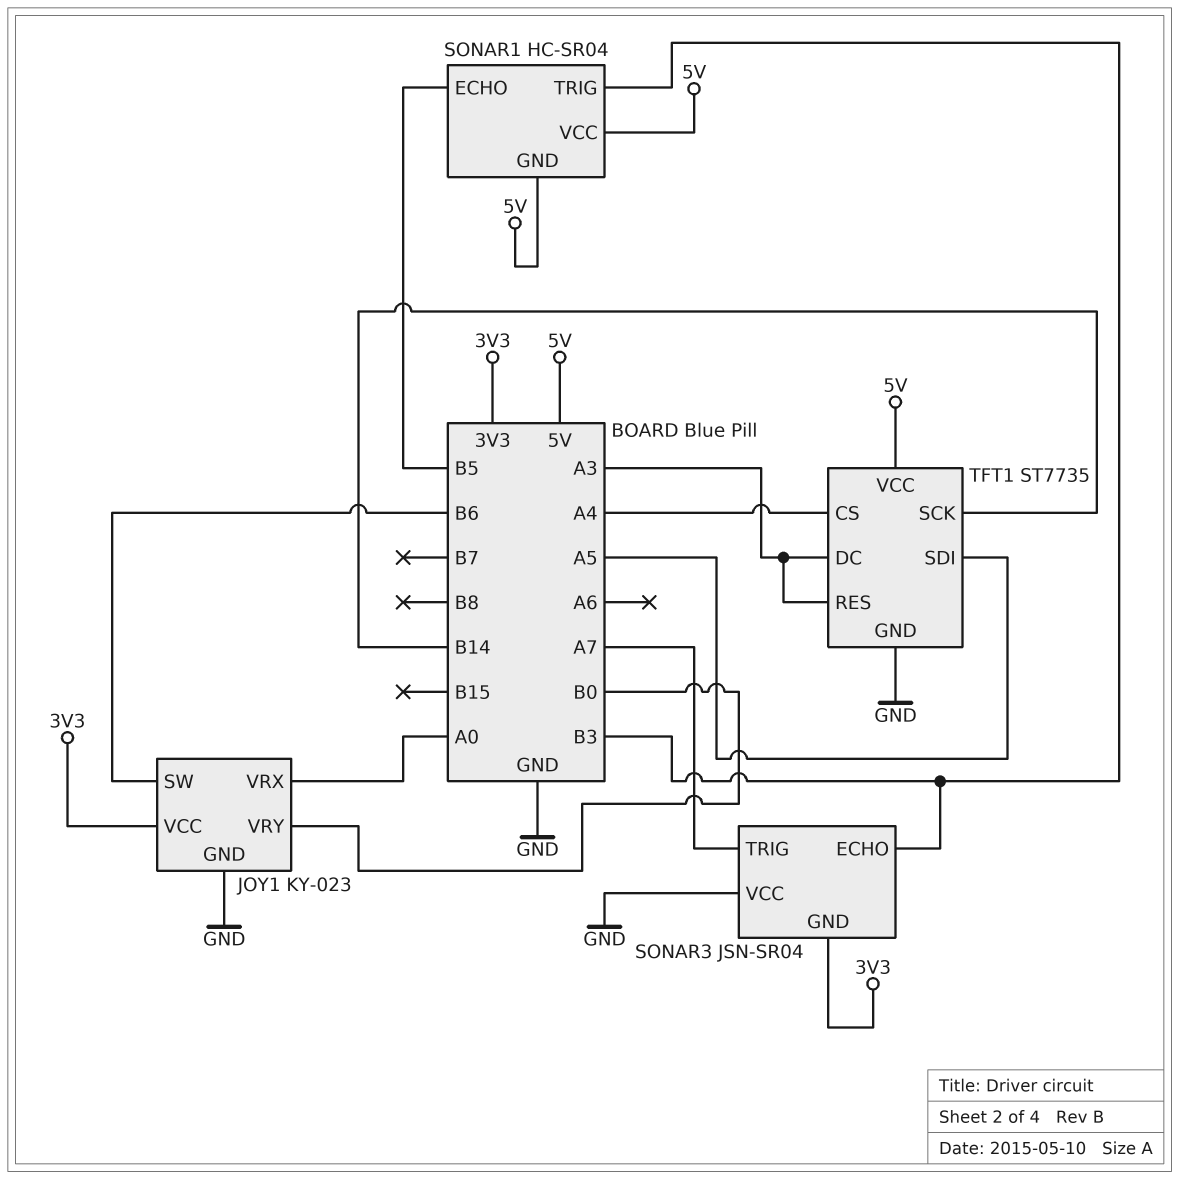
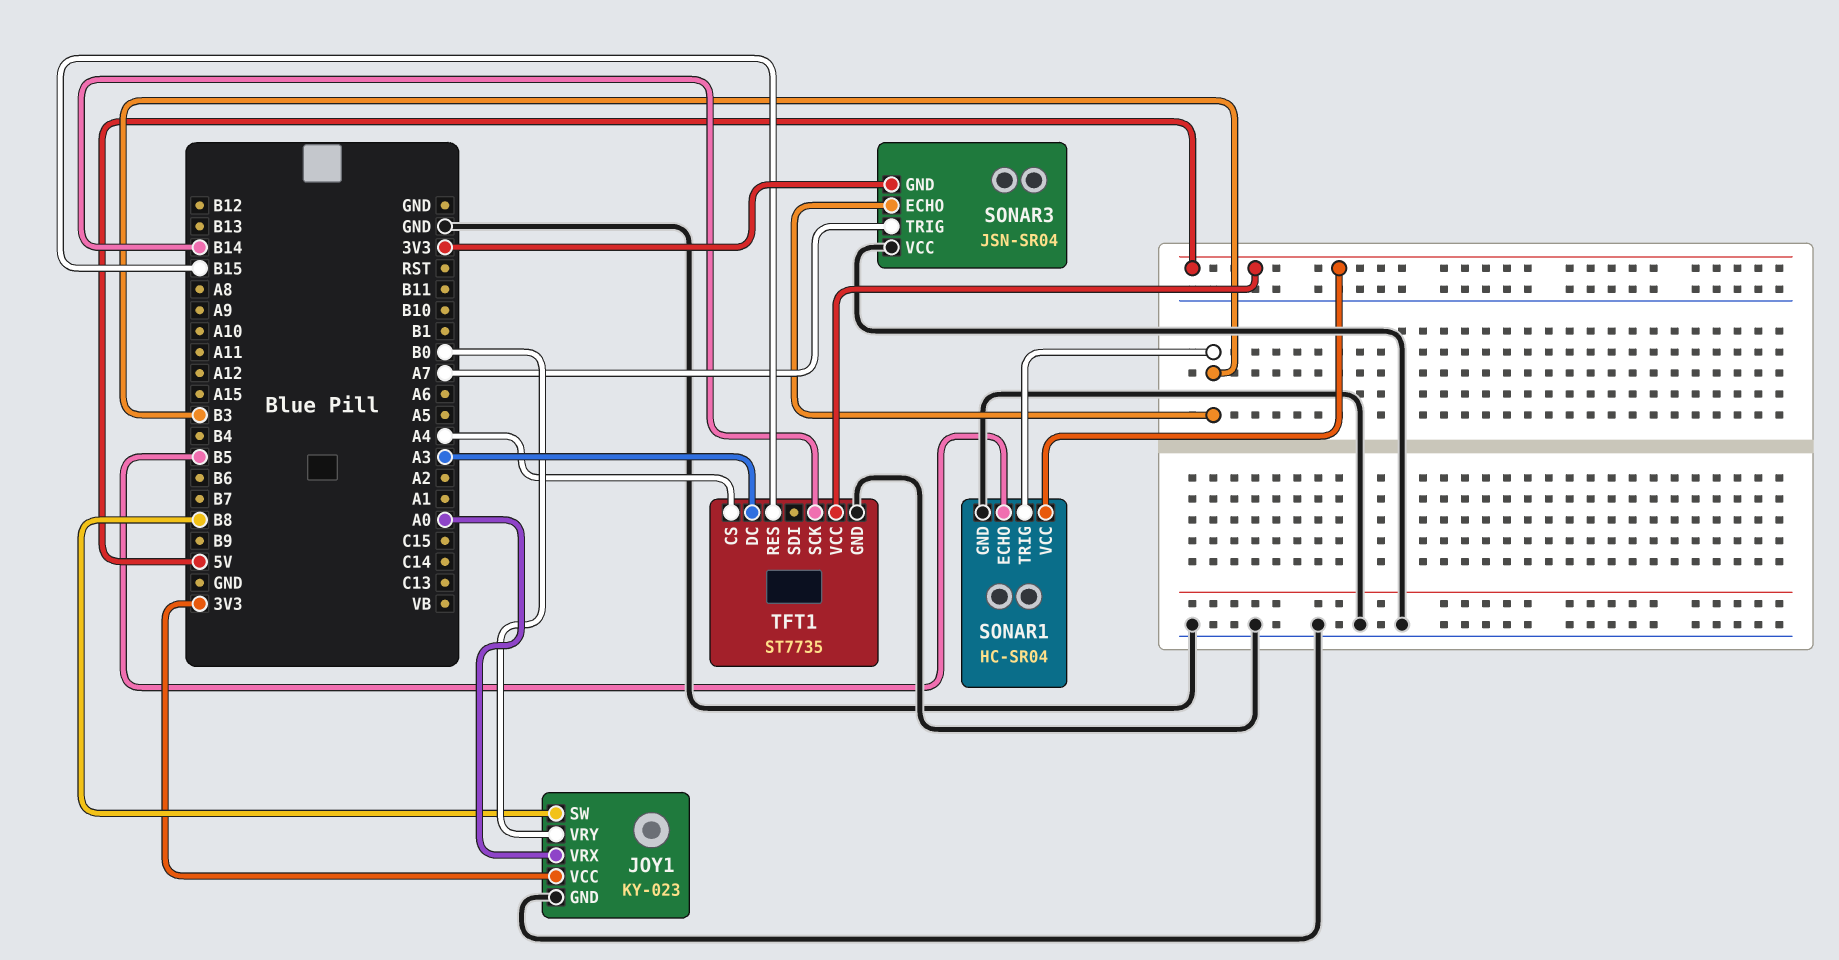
JOY1 pin SW: B6 -> B8
SONAR1 pin GND: 5V -> GND
TFT1 pin RES: A3 -> B15
TFT1 pin SDI: A5 -> none

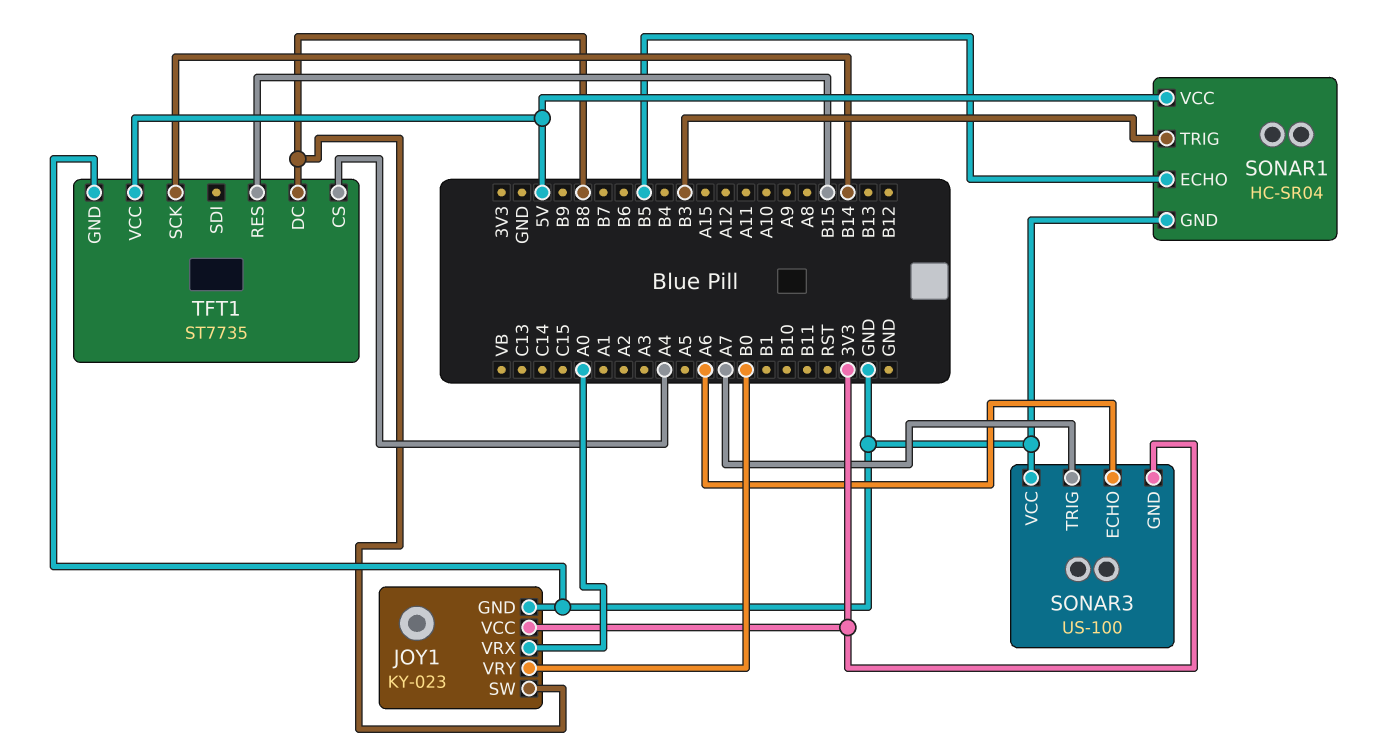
SONAR3: JSN-SR04 -> US-100
SONAR3 pin ECHO: B3 -> A6
TFT1 pin DC: A3 -> B8

